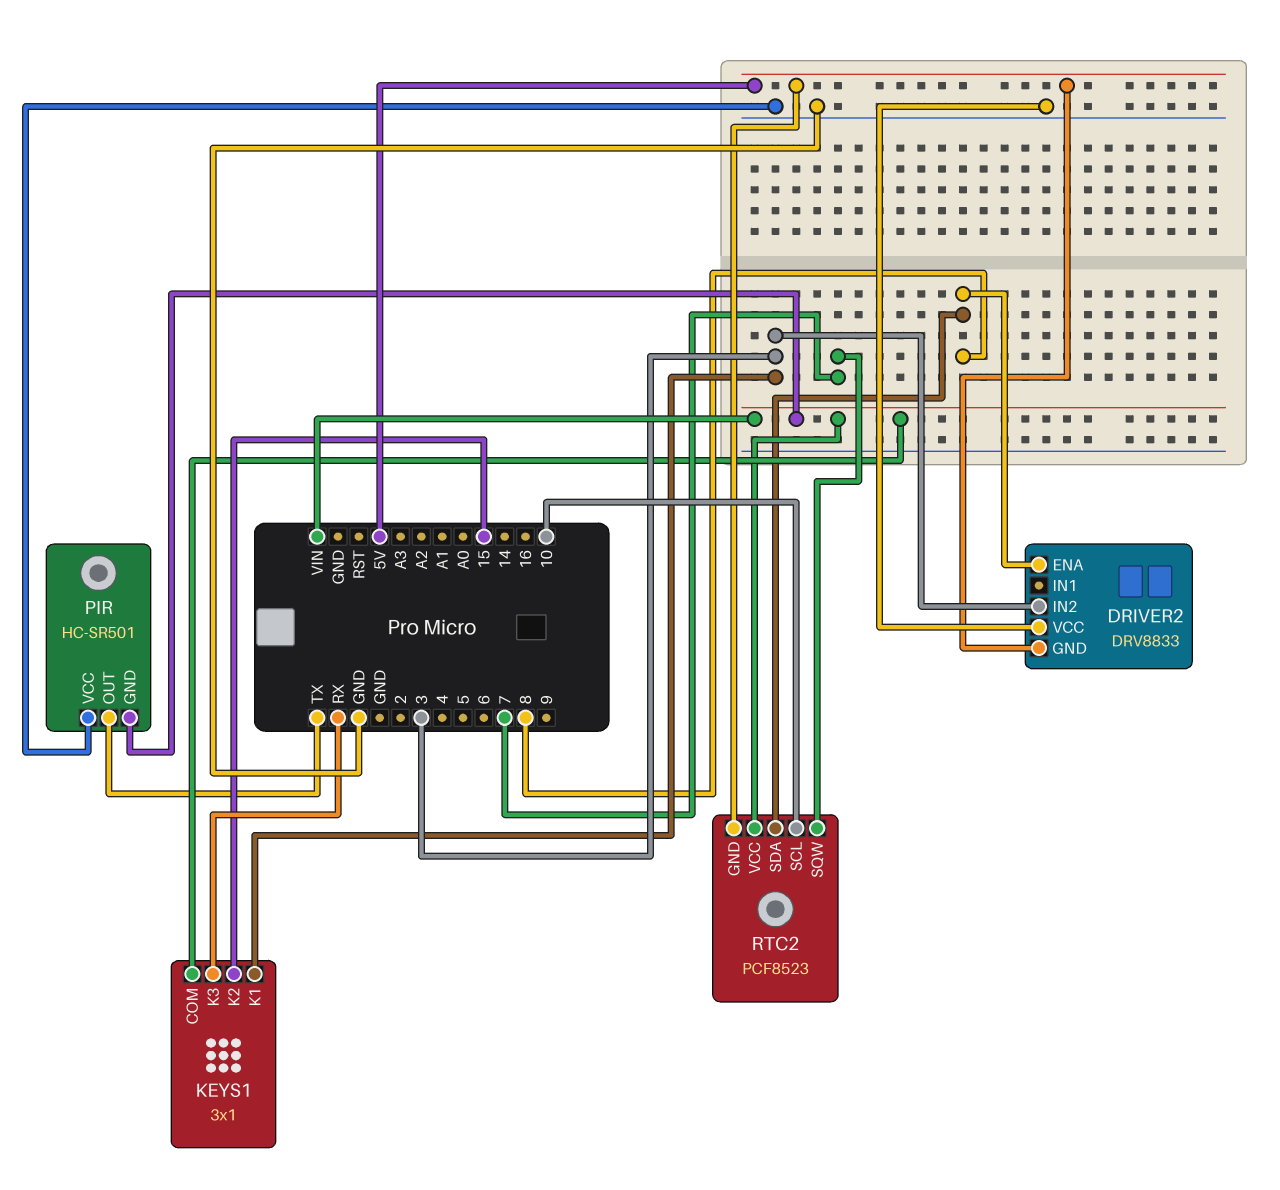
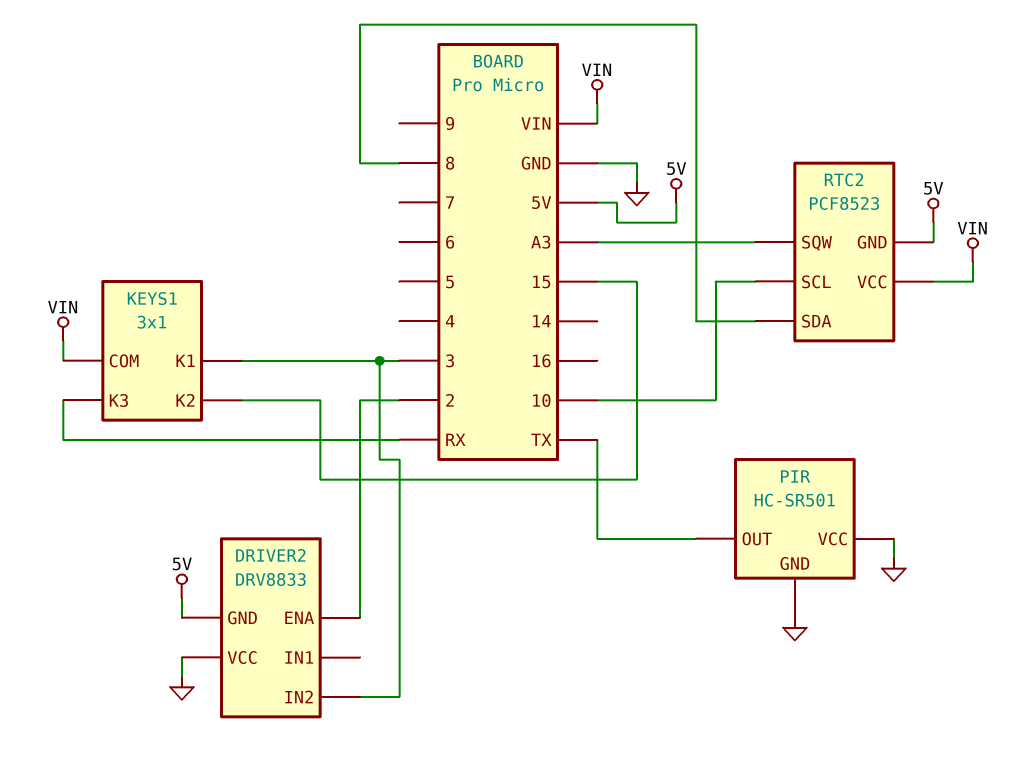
DRIVER2 pin ENA: 8 -> 2
PIR pin GND: VIN -> GND
RTC2 pin SQW: 7 -> A3

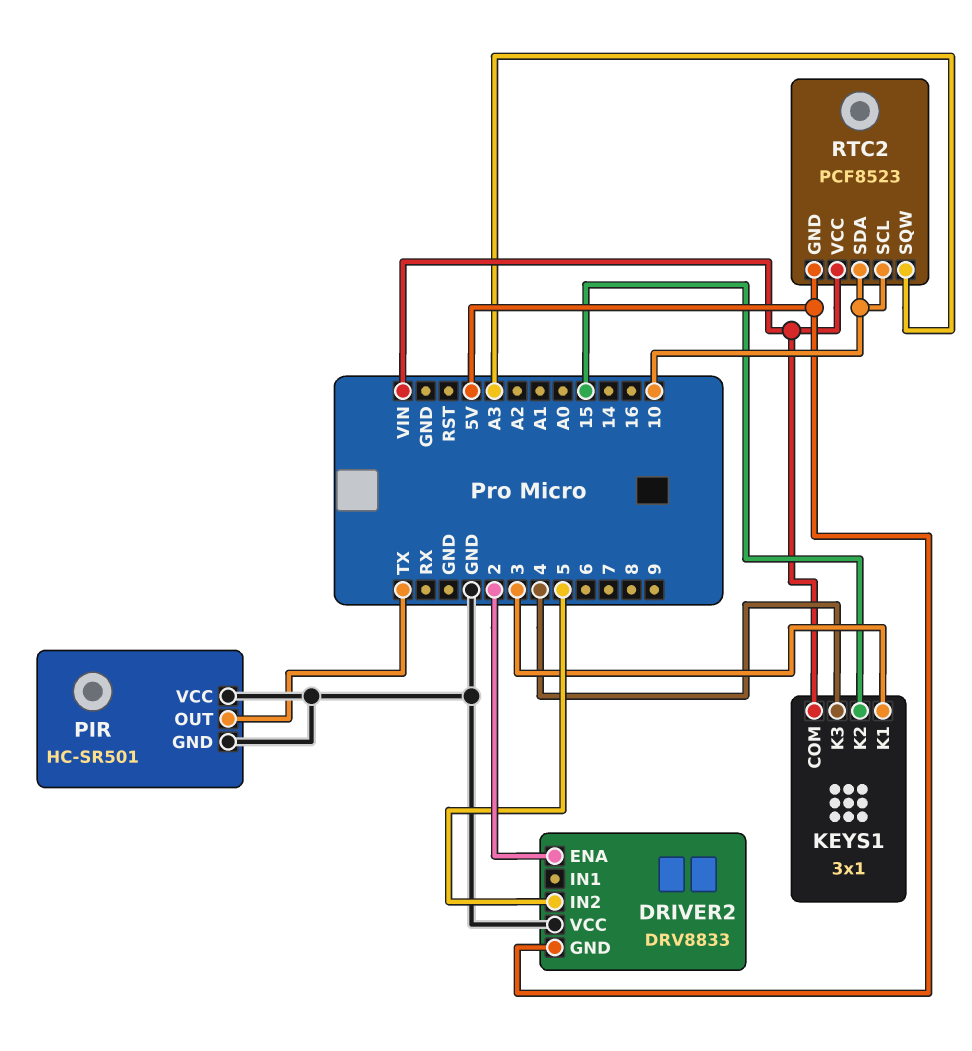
DRIVER2 pin IN2: 3 -> 5
KEYS1 pin K3: RX -> 4
RTC2 pin SDA: 8 -> 10

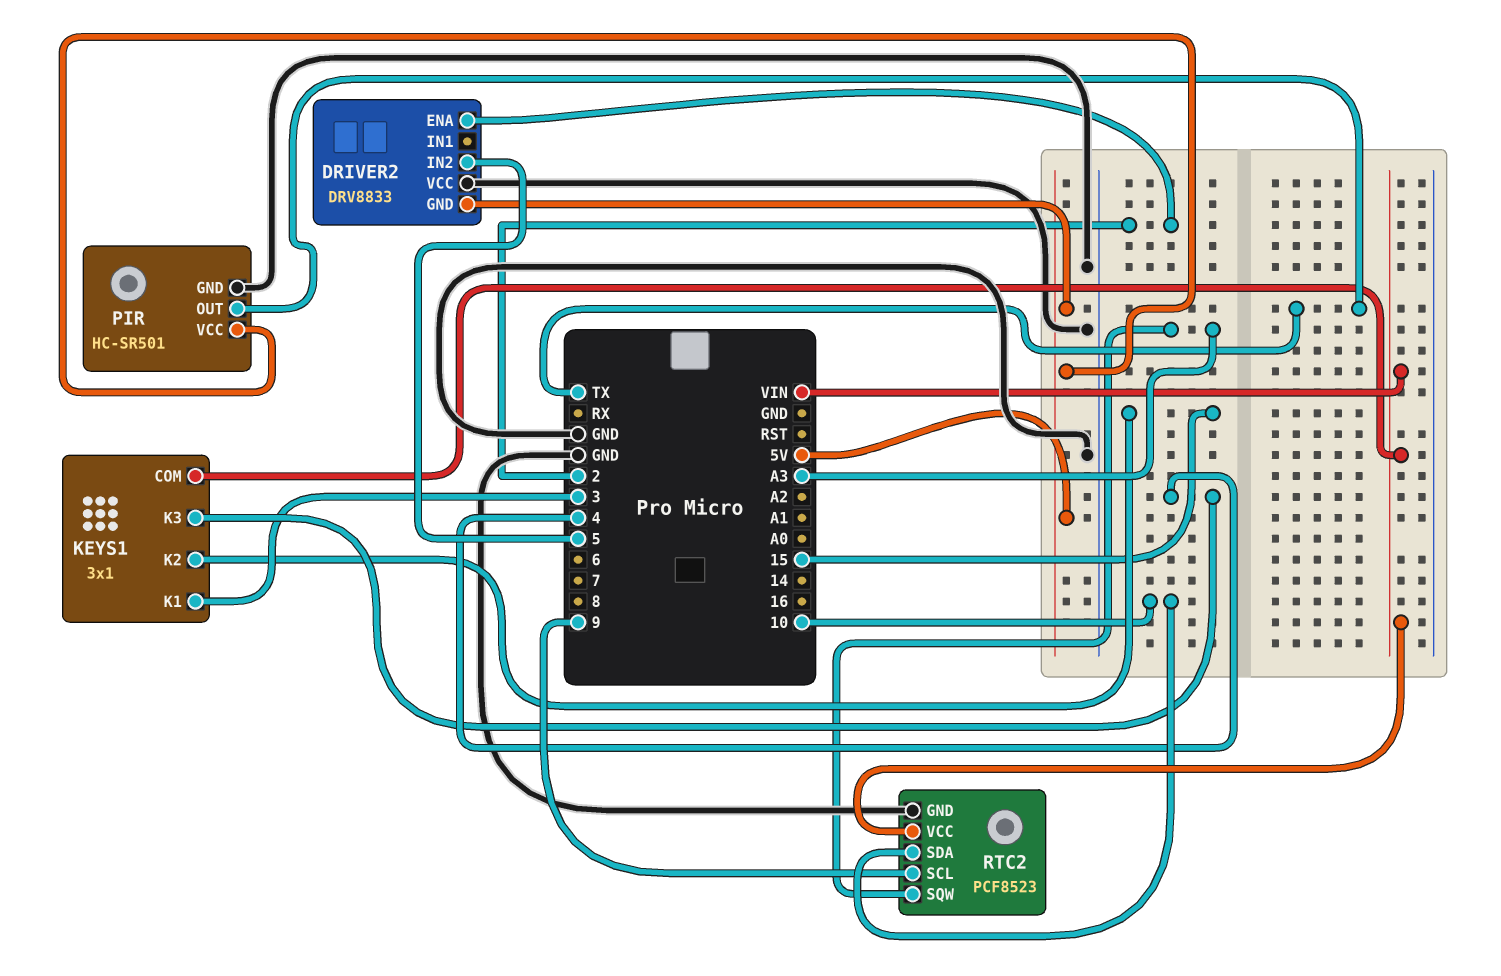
PIR pin VCC: GND -> 5V
RTC2 pin GND: 5V -> GND
RTC2 pin SCL: 10 -> 9

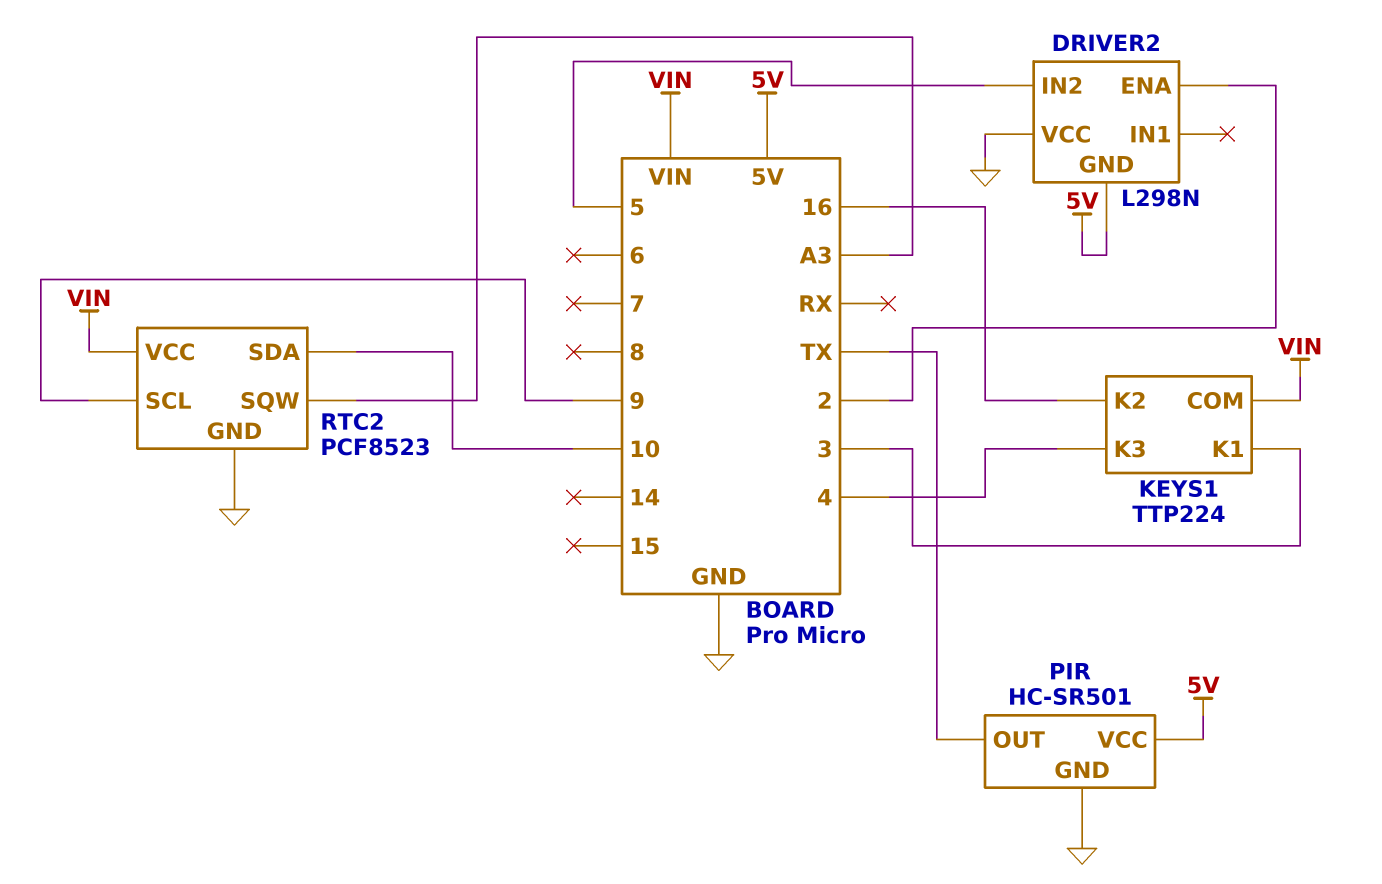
DRIVER2: DRV8833 -> L298N
KEYS1: 3x1 -> TTP224
KEYS1 pin K2: 15 -> 16

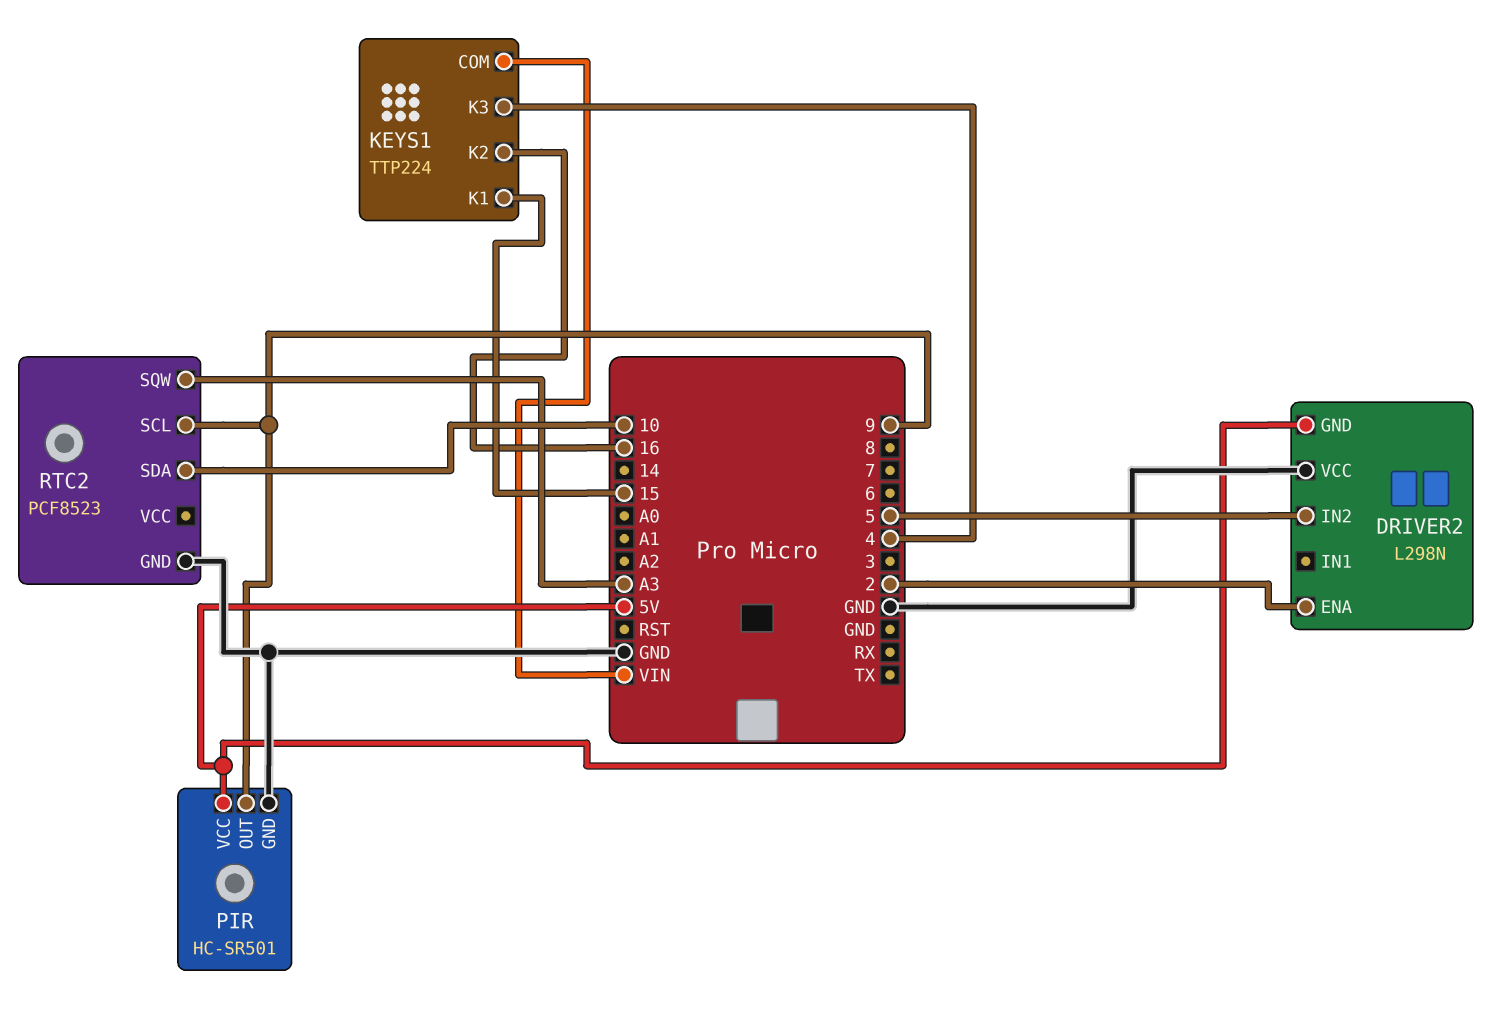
KEYS1 pin K1: 3 -> 15
PIR pin OUT: TX -> 9
RTC2 pin VCC: VIN -> none

